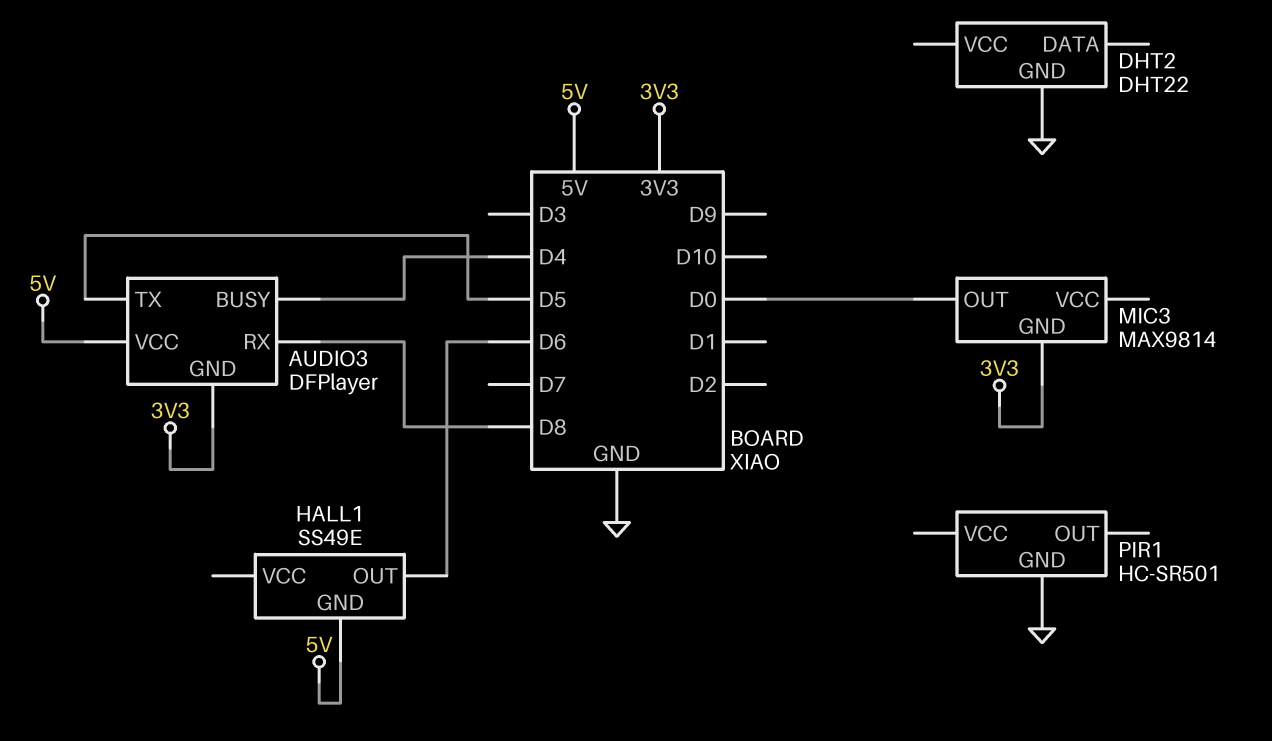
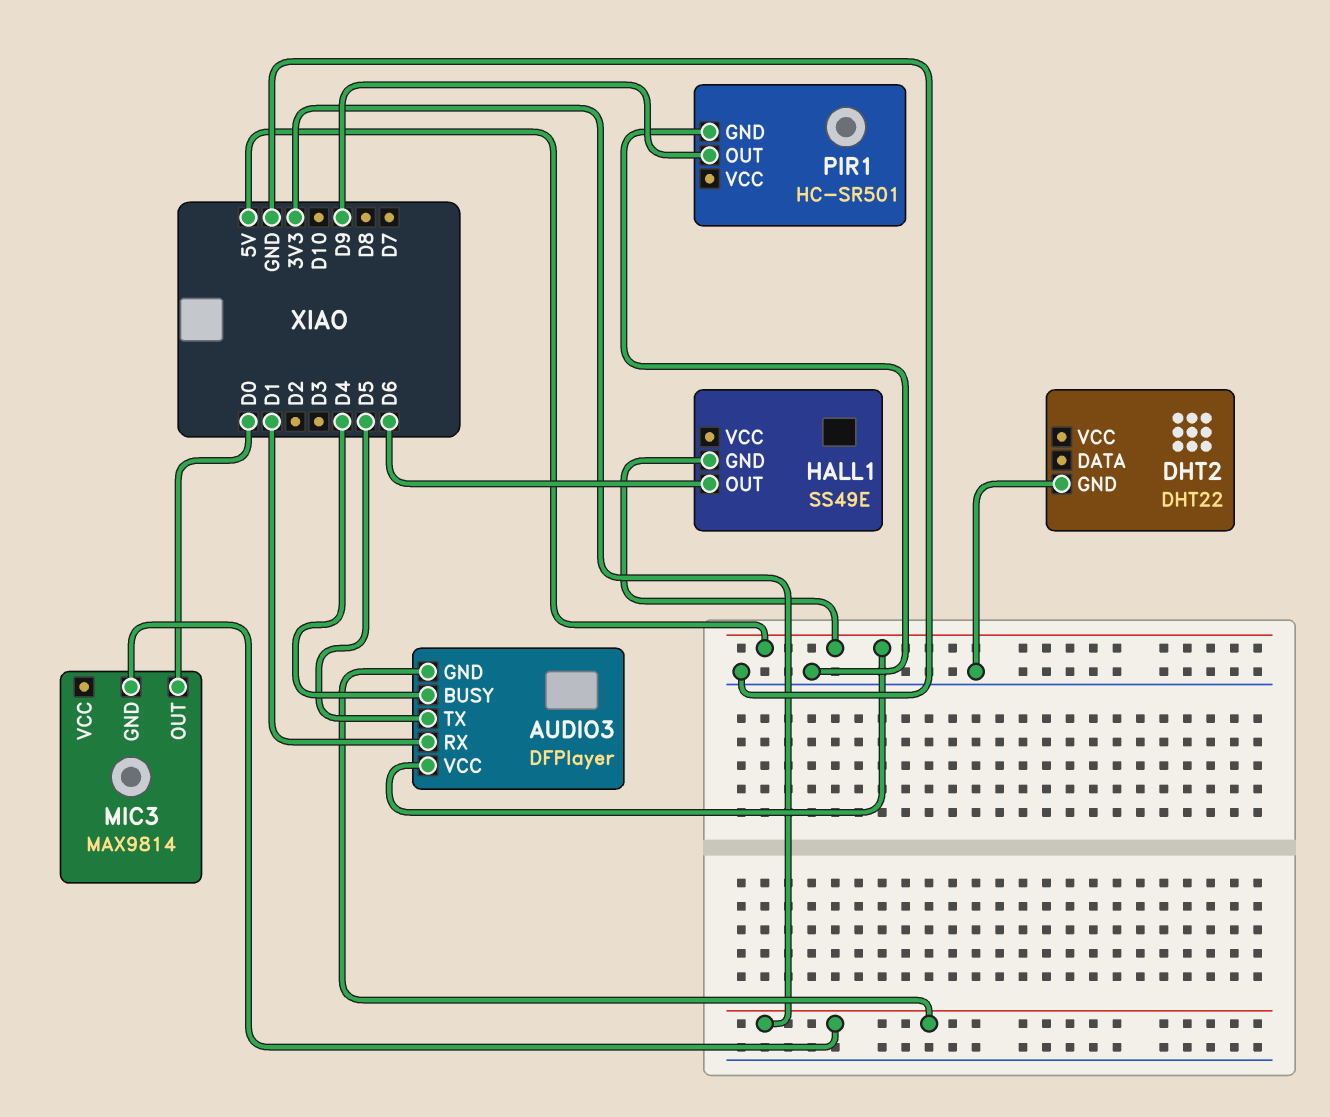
AUDIO3 pin RX: D8 -> D1
PIR1 pin OUT: none -> D9

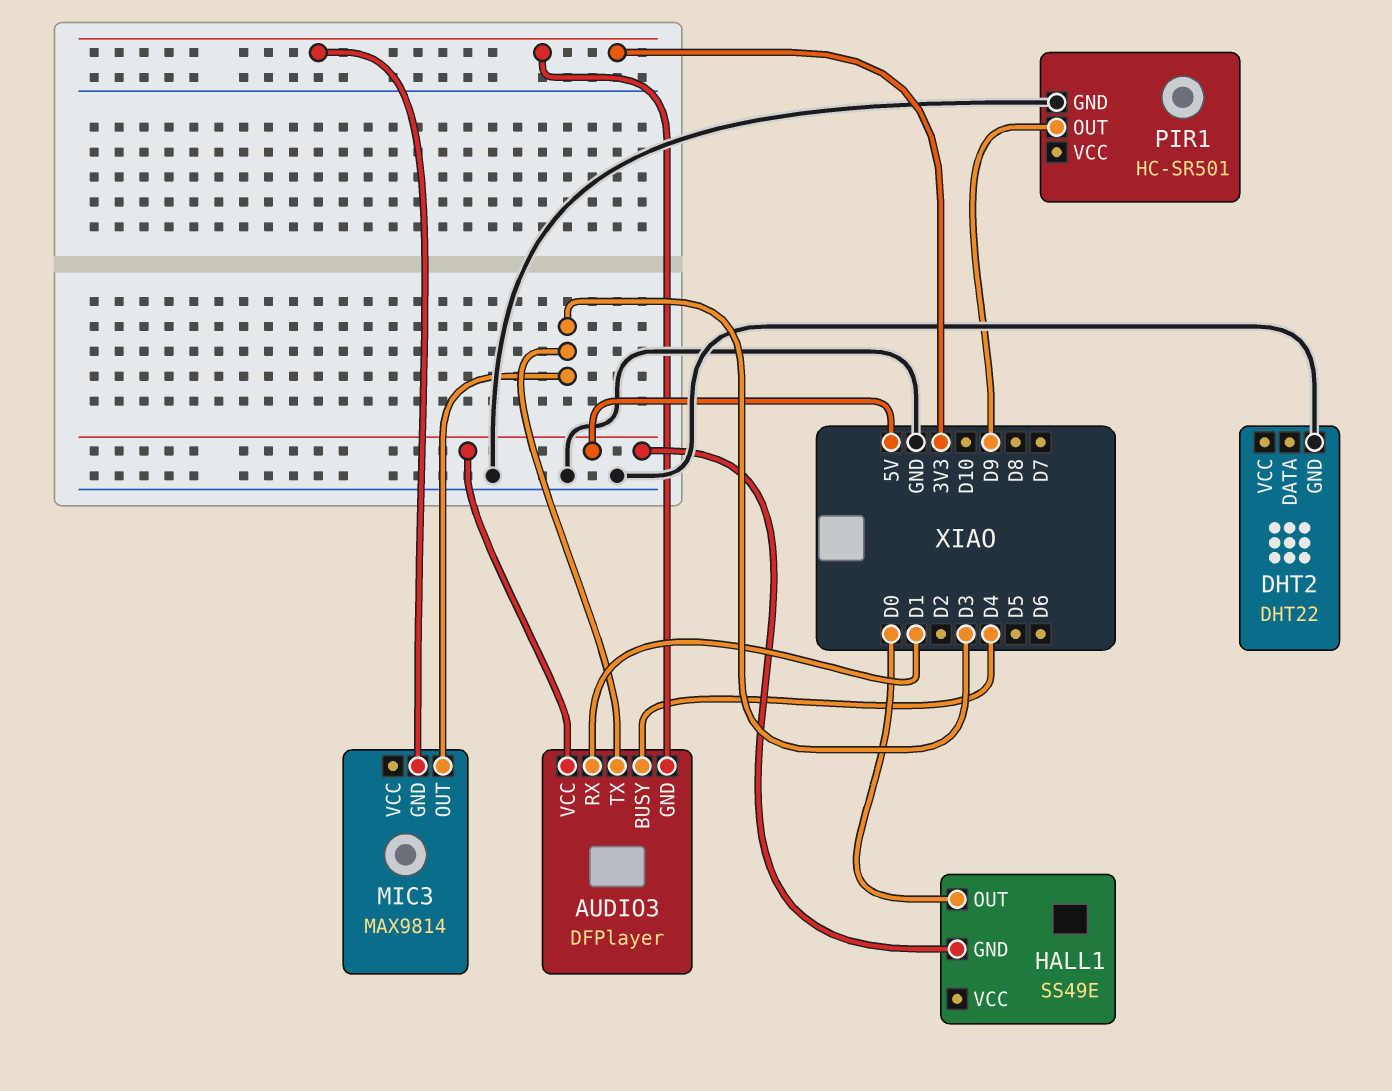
AUDIO3 pin TX: D5 -> D3
HALL1 pin OUT: D6 -> D0
MIC3 pin OUT: D0 -> D3

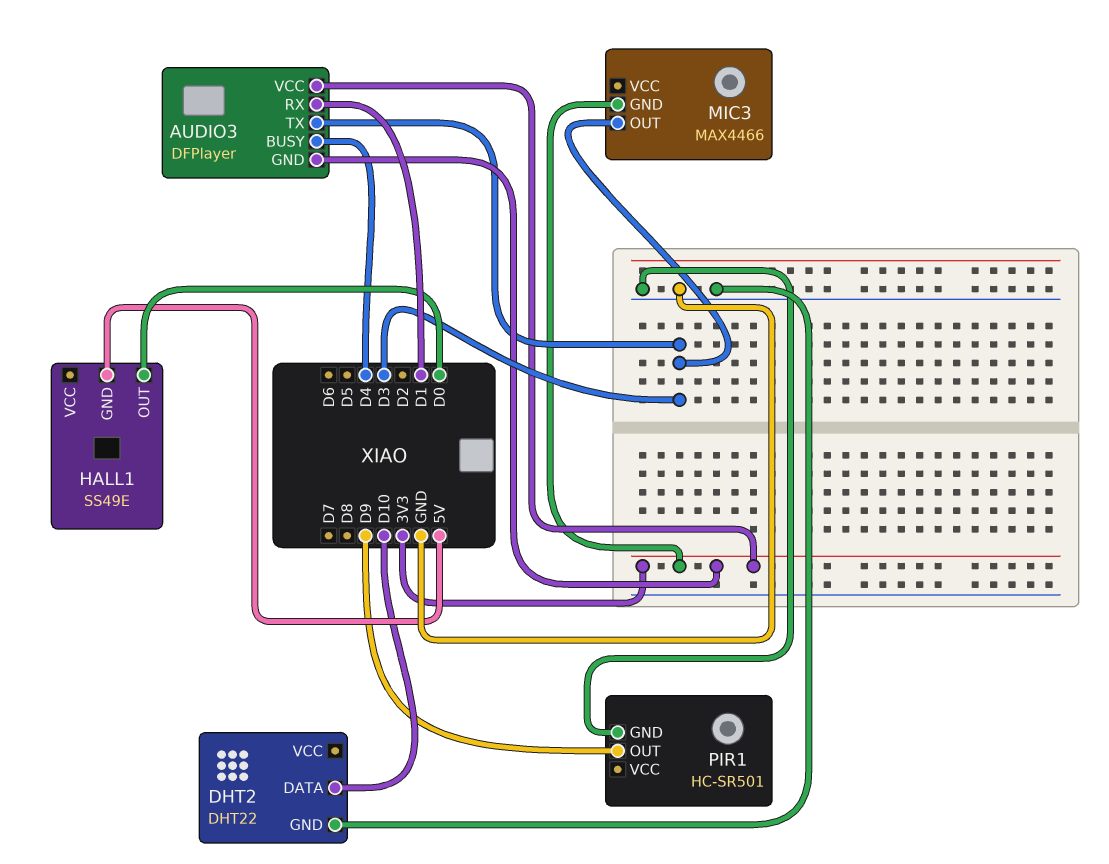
AUDIO3 pin VCC: 5V -> 3V3
DHT2 pin DATA: none -> D10
MIC3: MAX9814 -> MAX4466

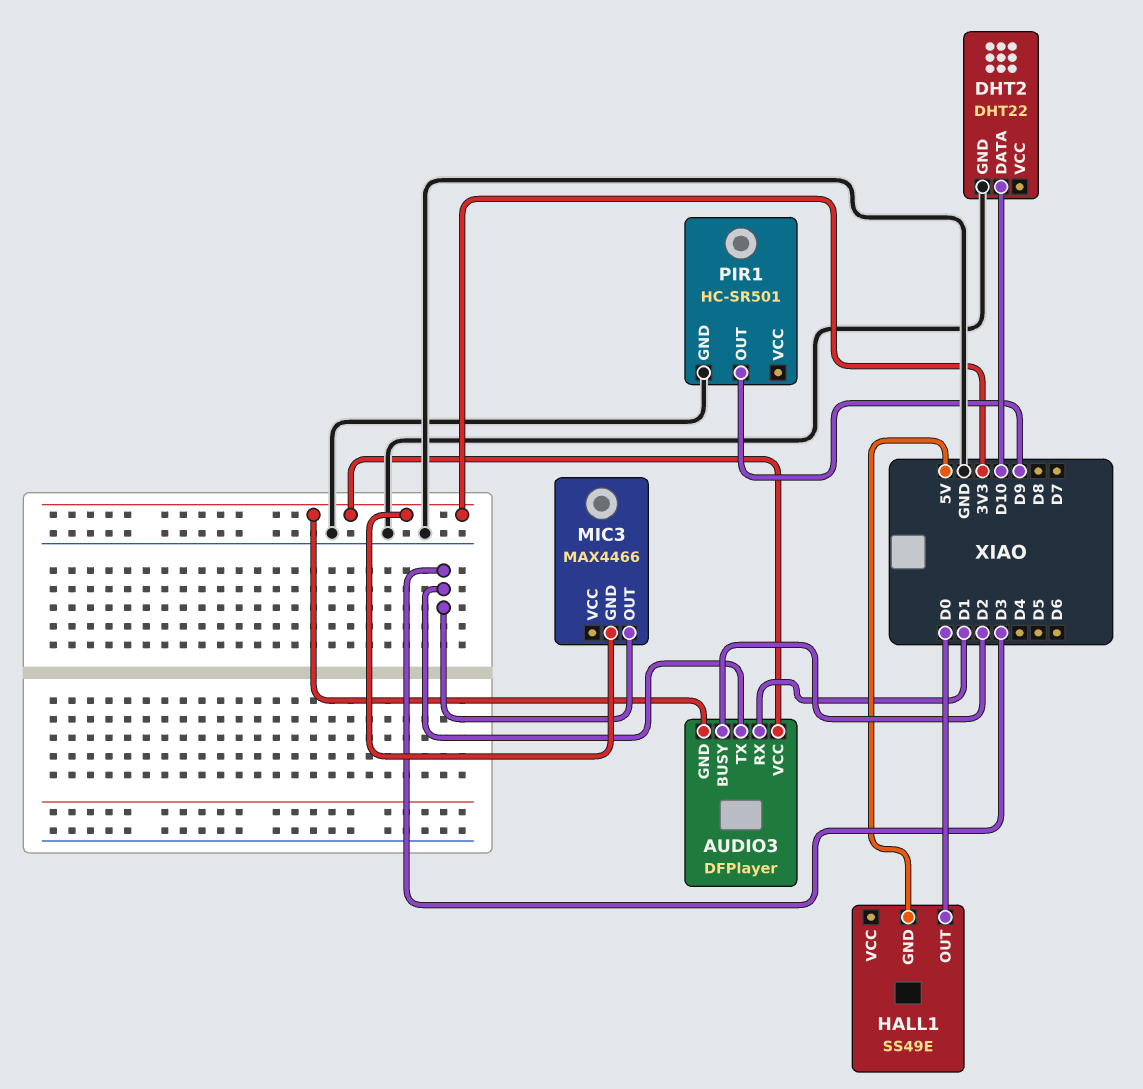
AUDIO3 pin BUSY: D4 -> D2

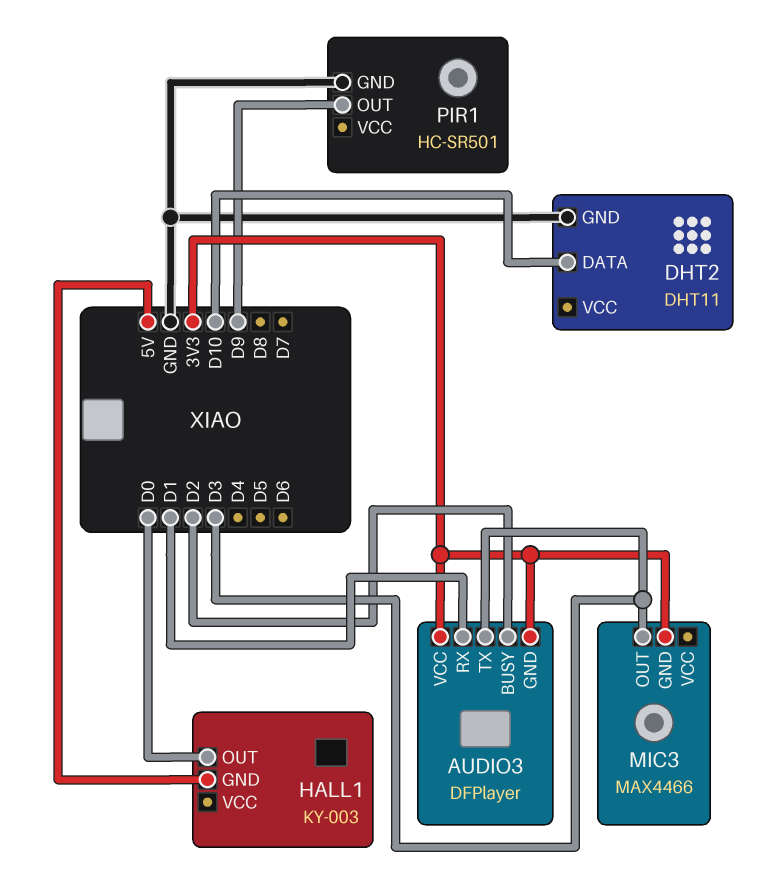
DHT2: DHT22 -> DHT11
HALL1: SS49E -> KY-003

